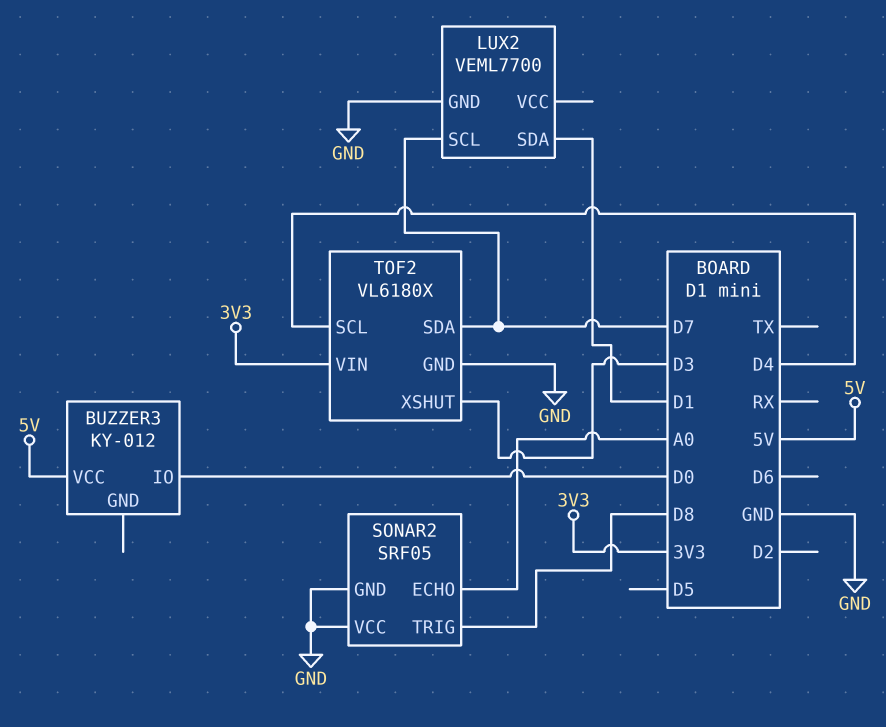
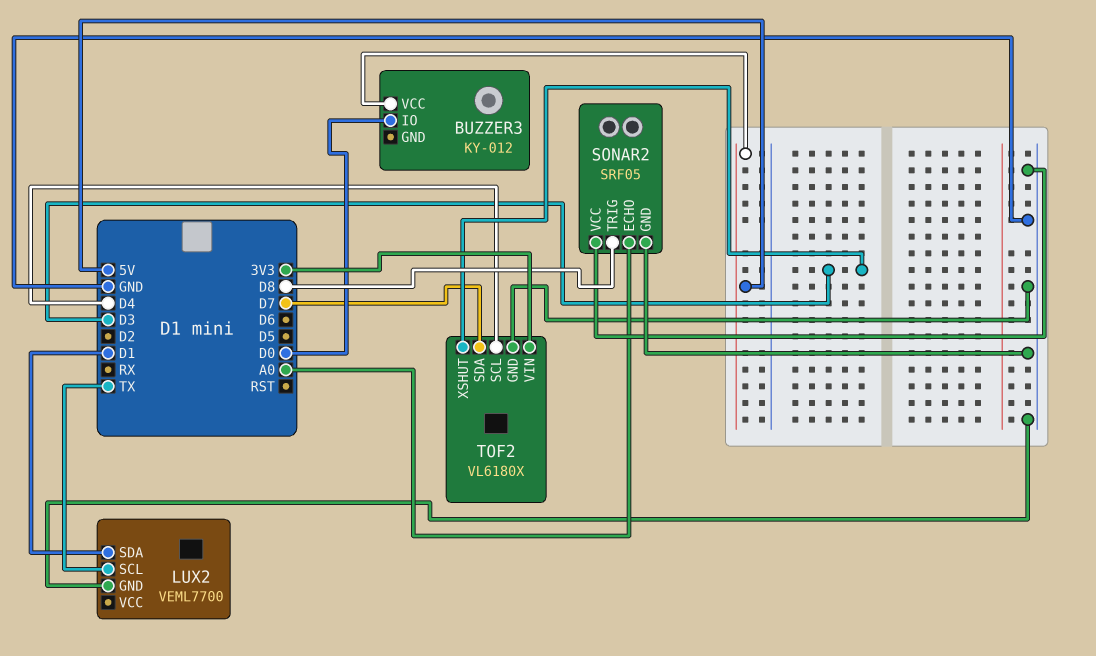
LUX2 pin SCL: D7 -> TX

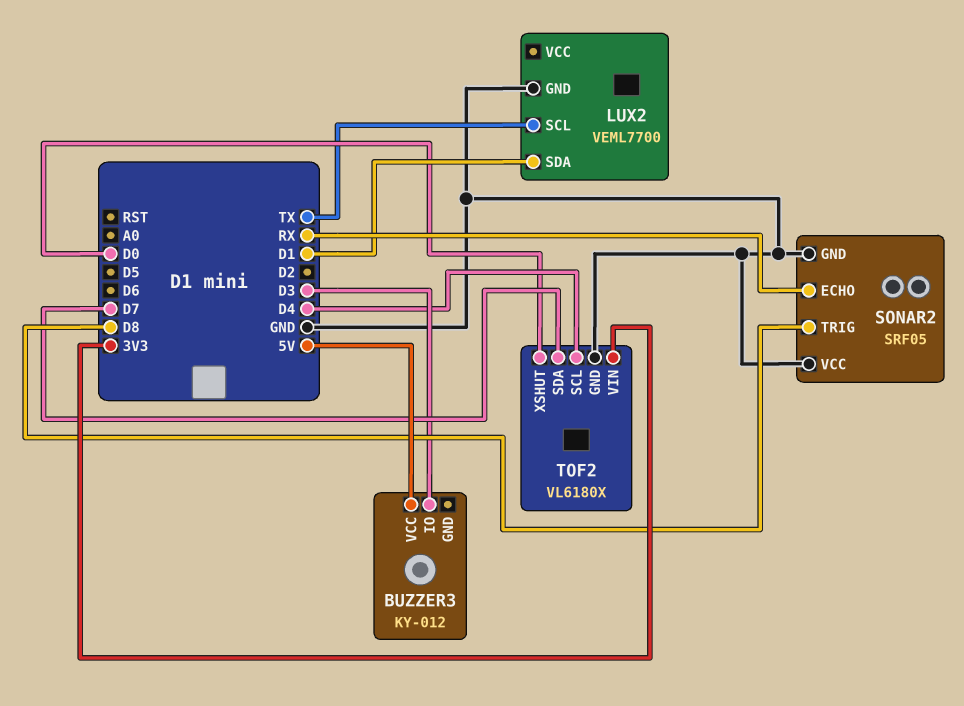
BUZZER3 pin IO: D0 -> D3
SONAR2 pin ECHO: A0 -> RX
TOF2 pin XSHUT: D3 -> D0

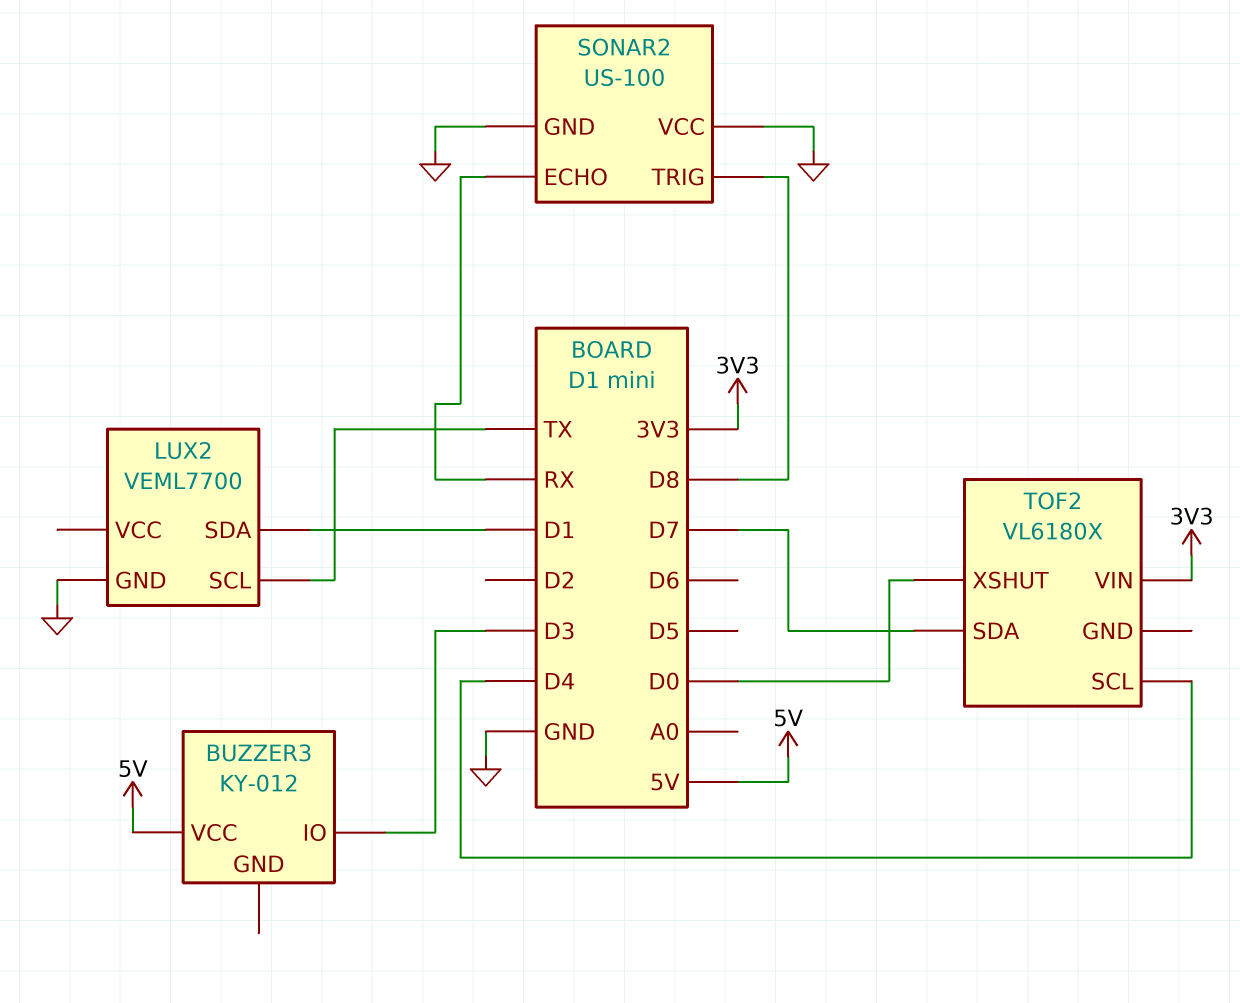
SONAR2: SRF05 -> US-100
TOF2 pin GND: GND -> none

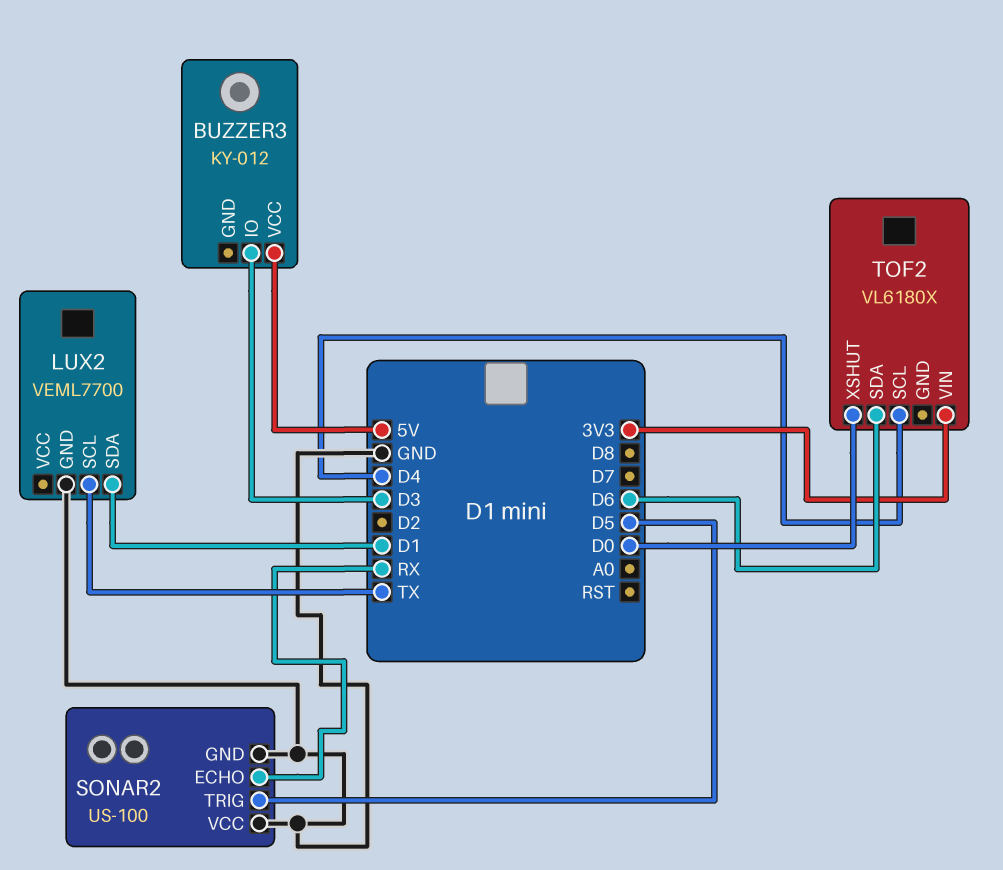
SONAR2 pin TRIG: D8 -> D5
TOF2 pin SDA: D7 -> D6

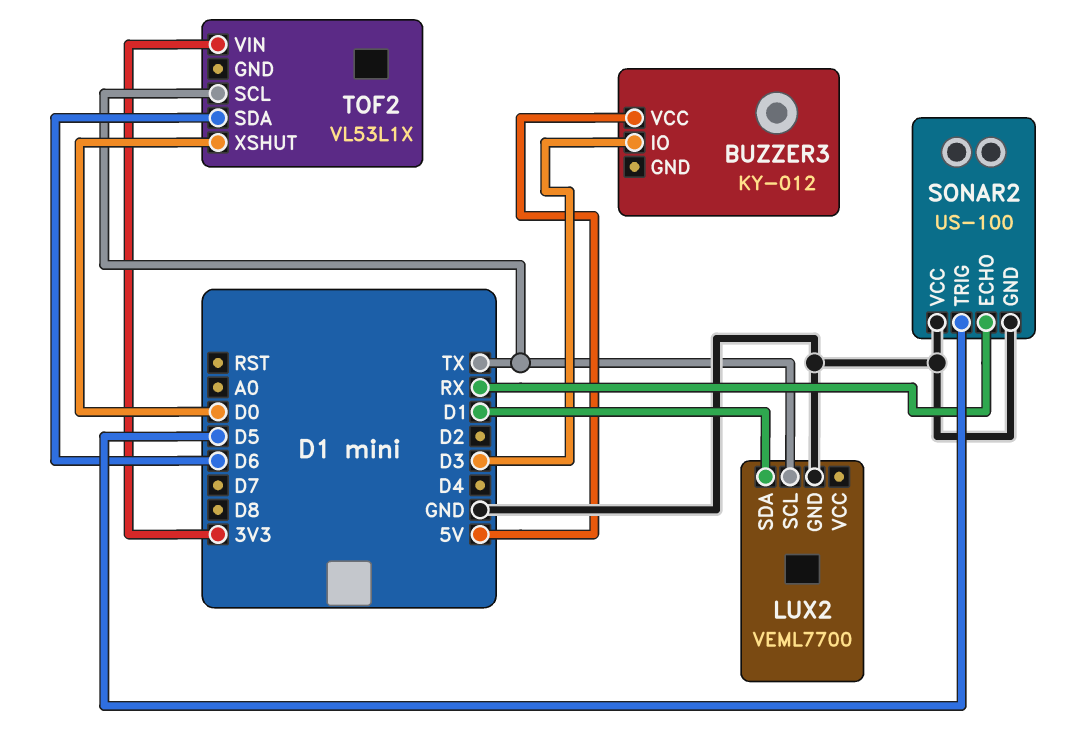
TOF2: VL6180X -> VL53L1X
TOF2 pin SCL: D4 -> TX

